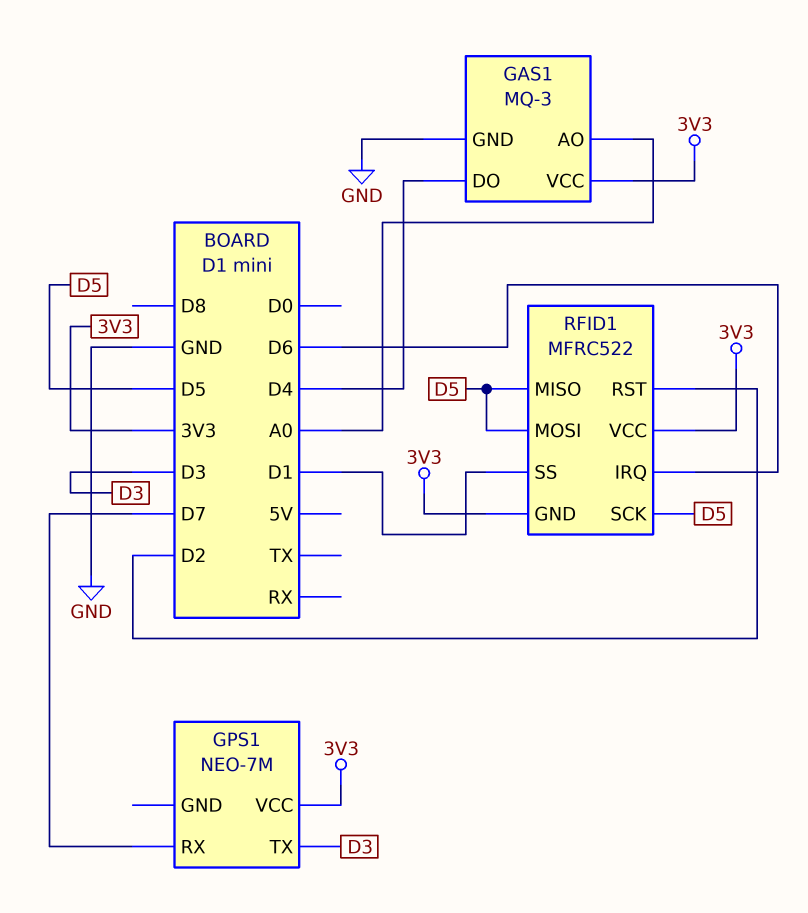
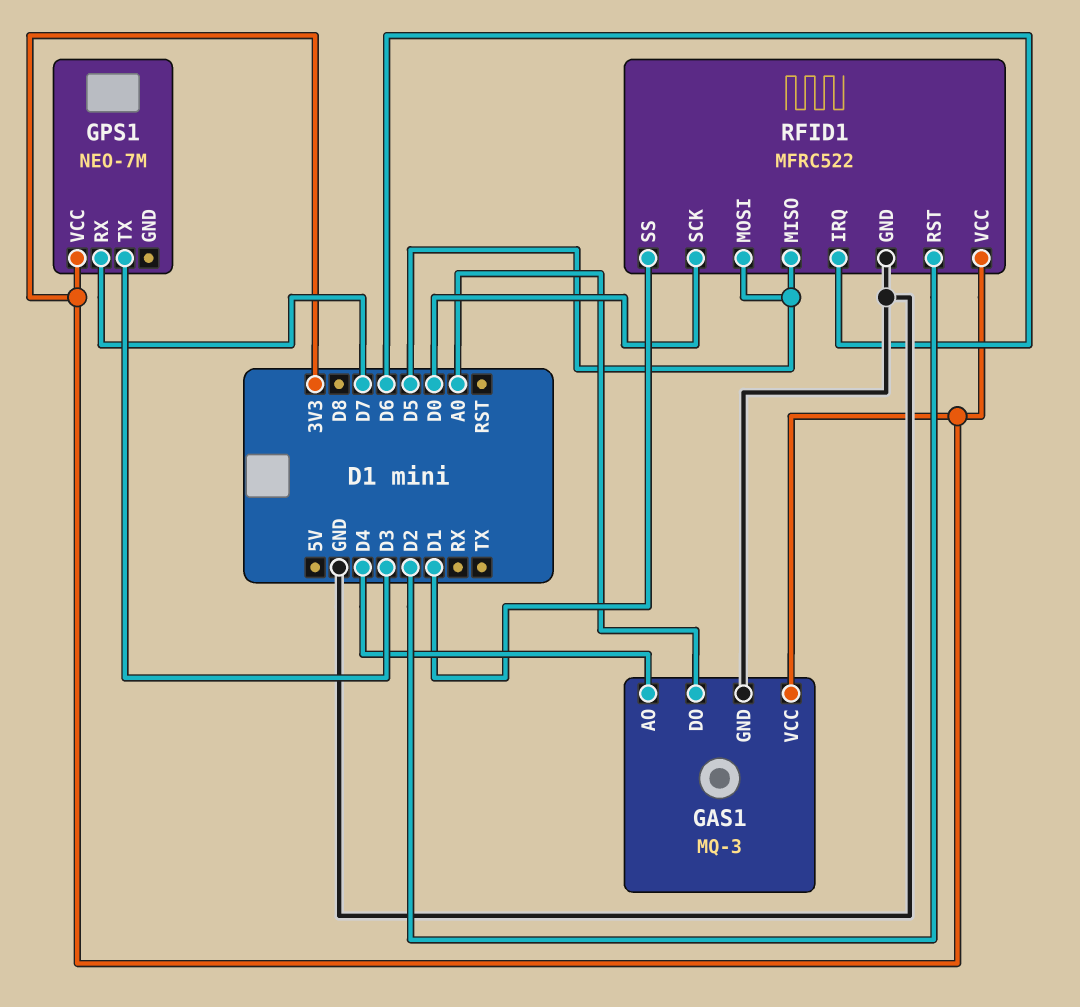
GAS1 pin AO: A0 -> D4
GAS1 pin DO: D4 -> A0
RFID1 pin GND: 3V3 -> GND
RFID1 pin SCK: D5 -> D0

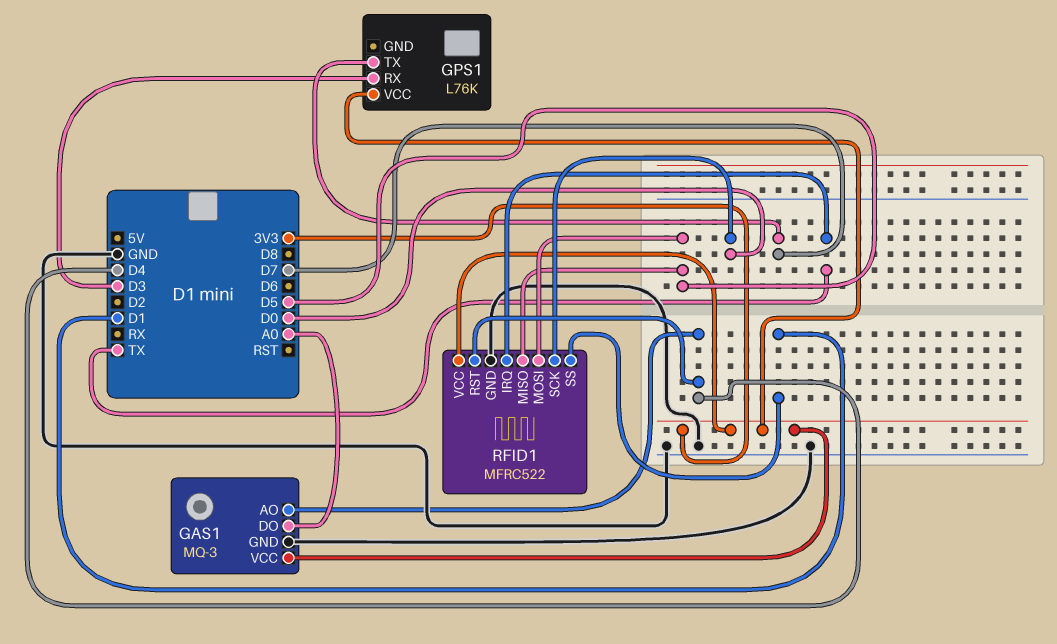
GPS1: NEO-7M -> L76K
GPS1 pin RX: D7 -> D3
GPS1 pin TX: D3 -> D7
RFID1 pin IRQ: D6 -> TX
RFID1 pin RST: D2 -> D4

